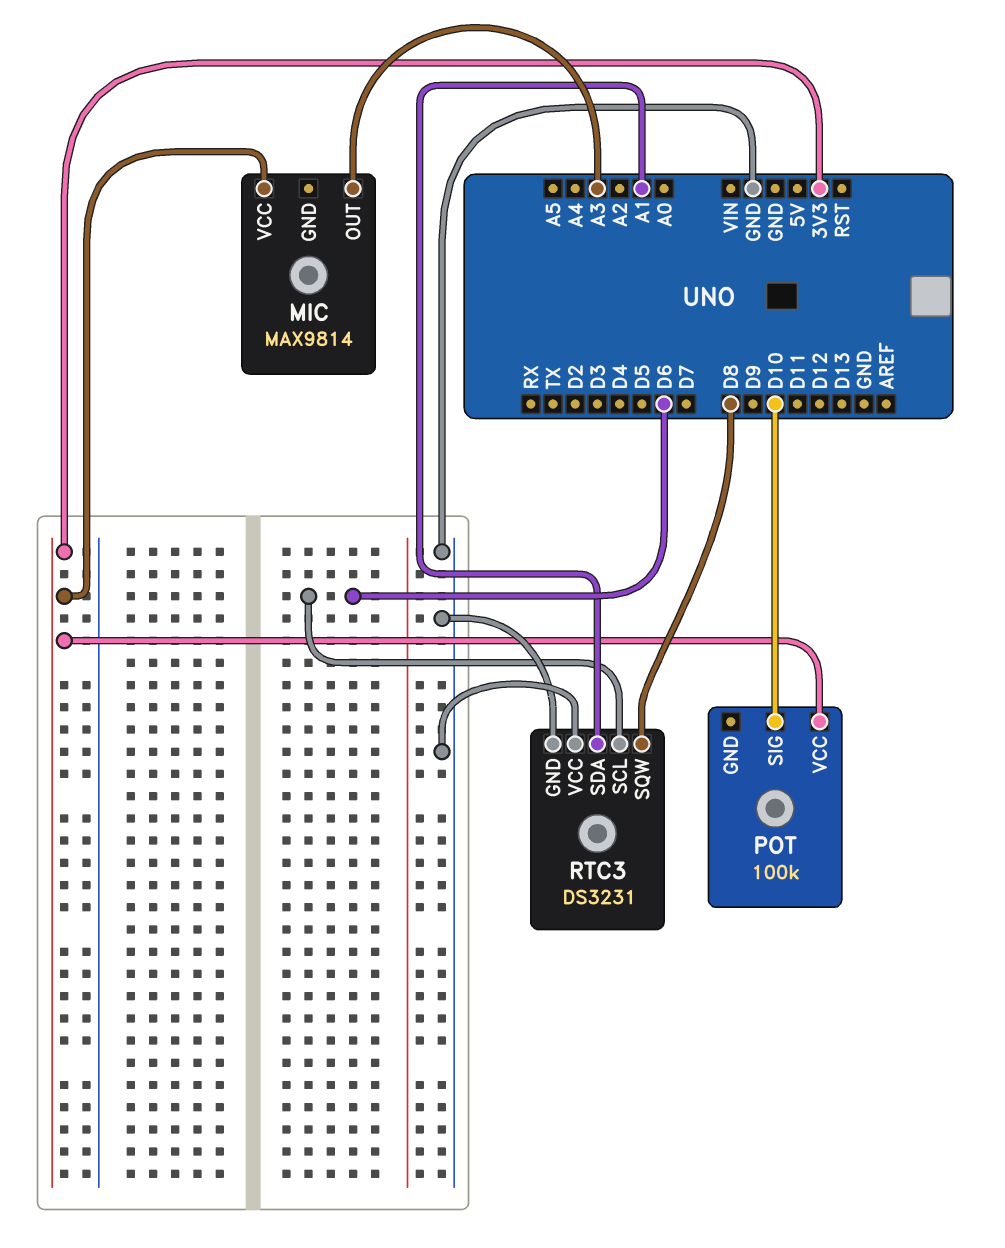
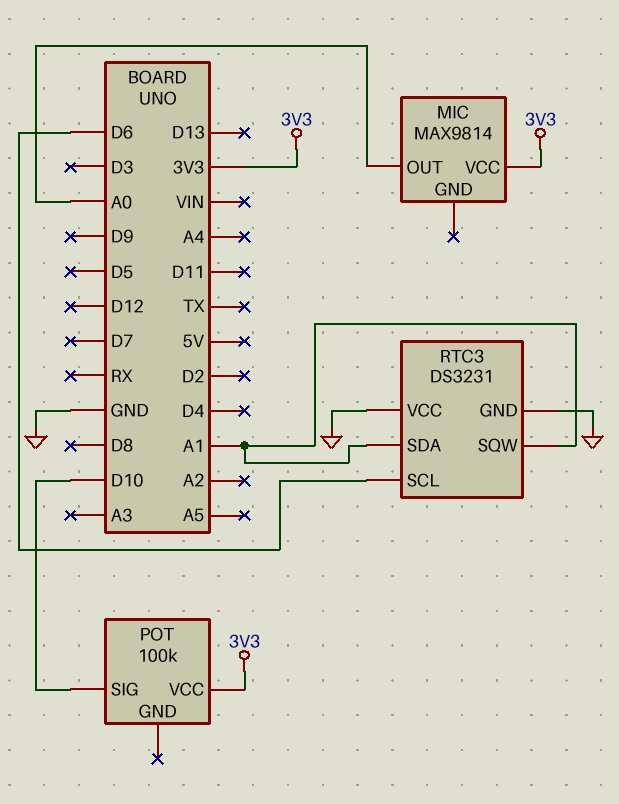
MIC pin OUT: A3 -> A0
RTC3 pin SQW: D8 -> A1

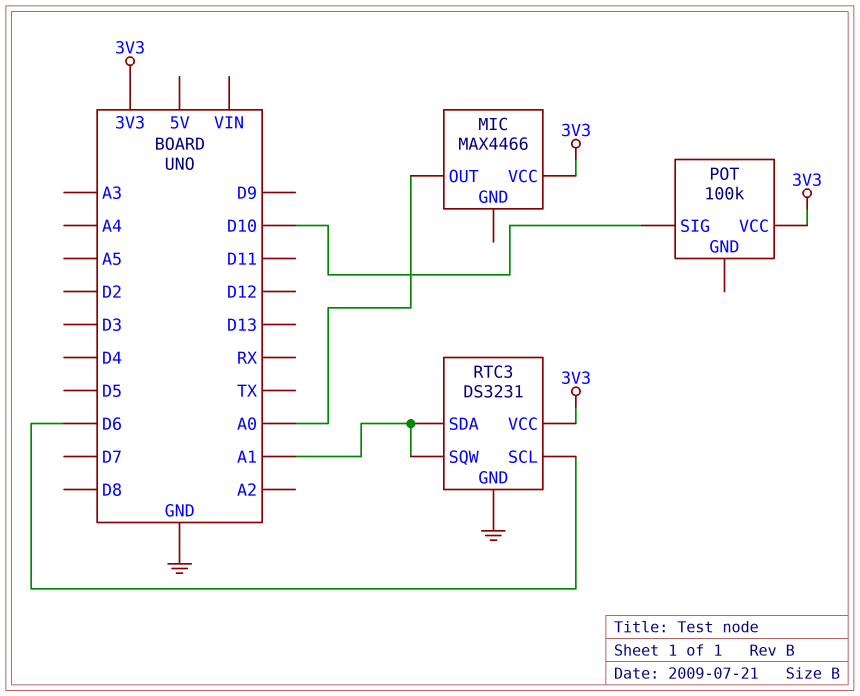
MIC: MAX9814 -> MAX4466
RTC3 pin VCC: GND -> 3V3

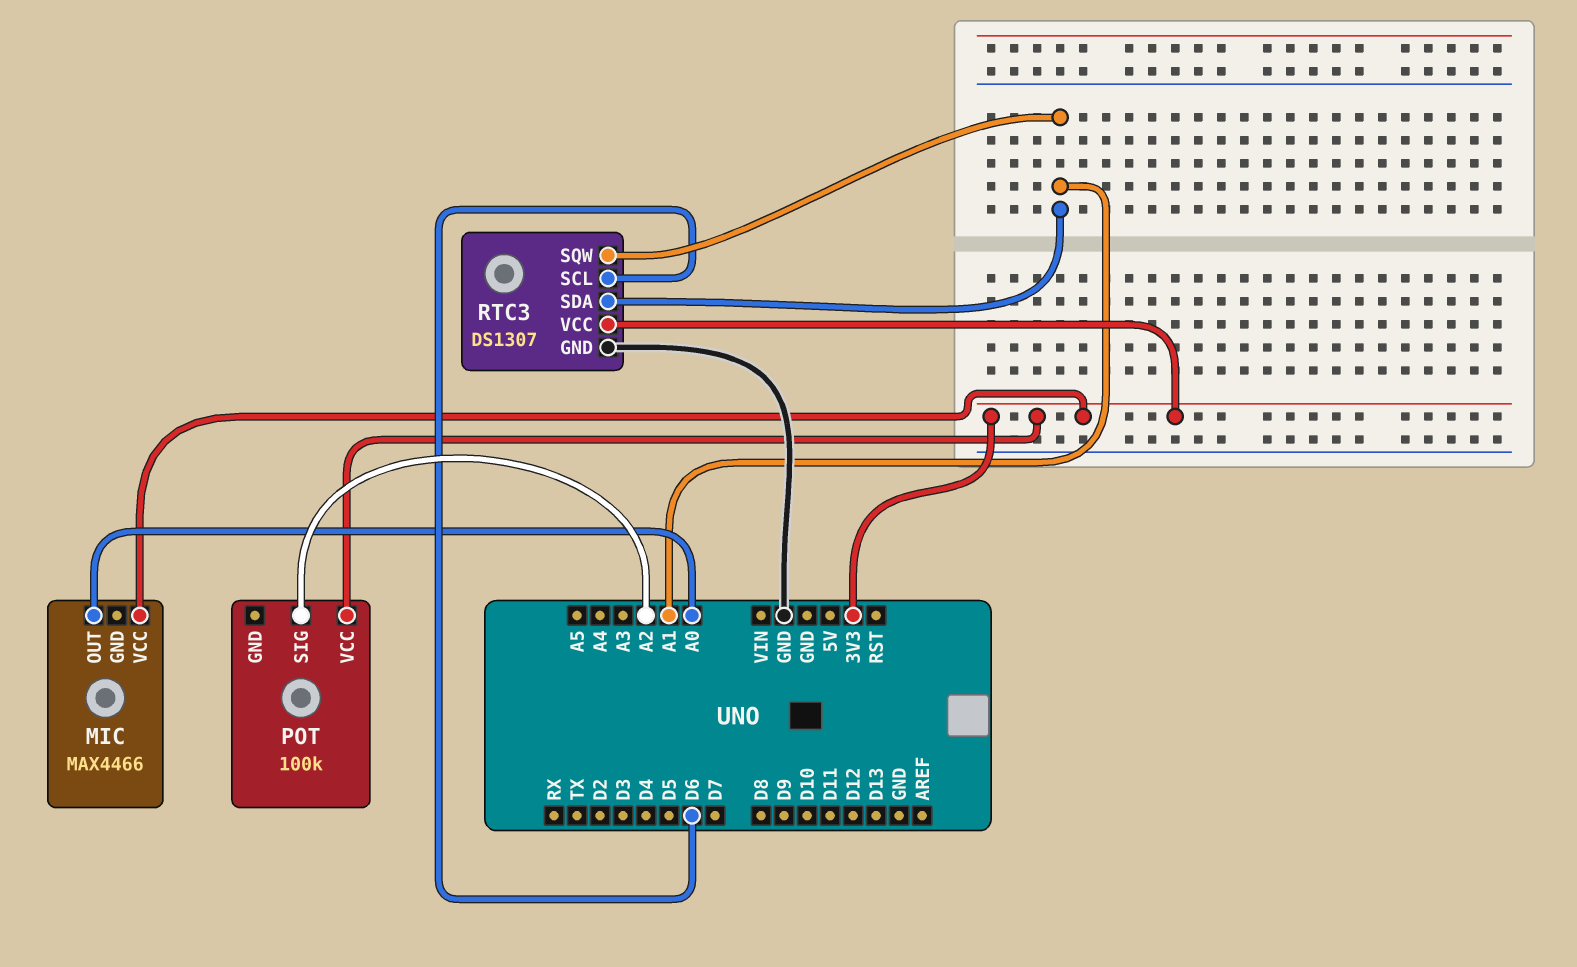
POT pin SIG: D10 -> A2
RTC3: DS3231 -> DS1307

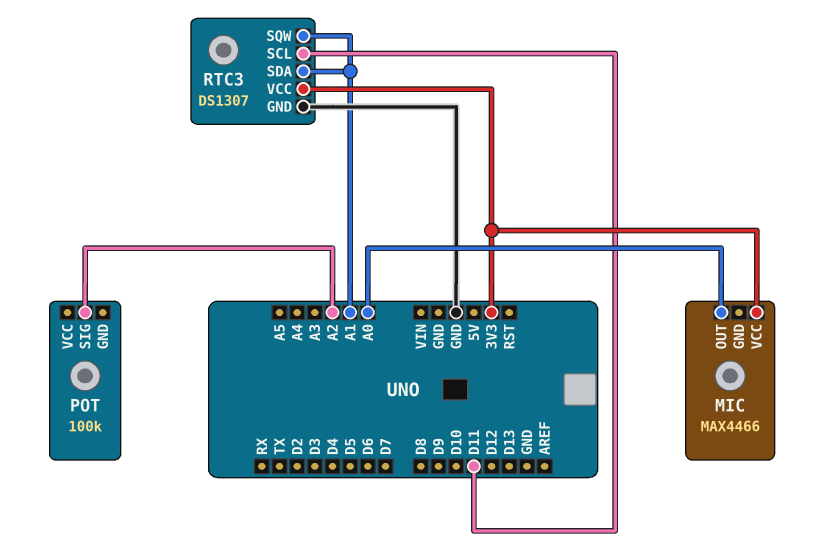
POT pin VCC: 3V3 -> none
RTC3 pin SCL: D6 -> D11

